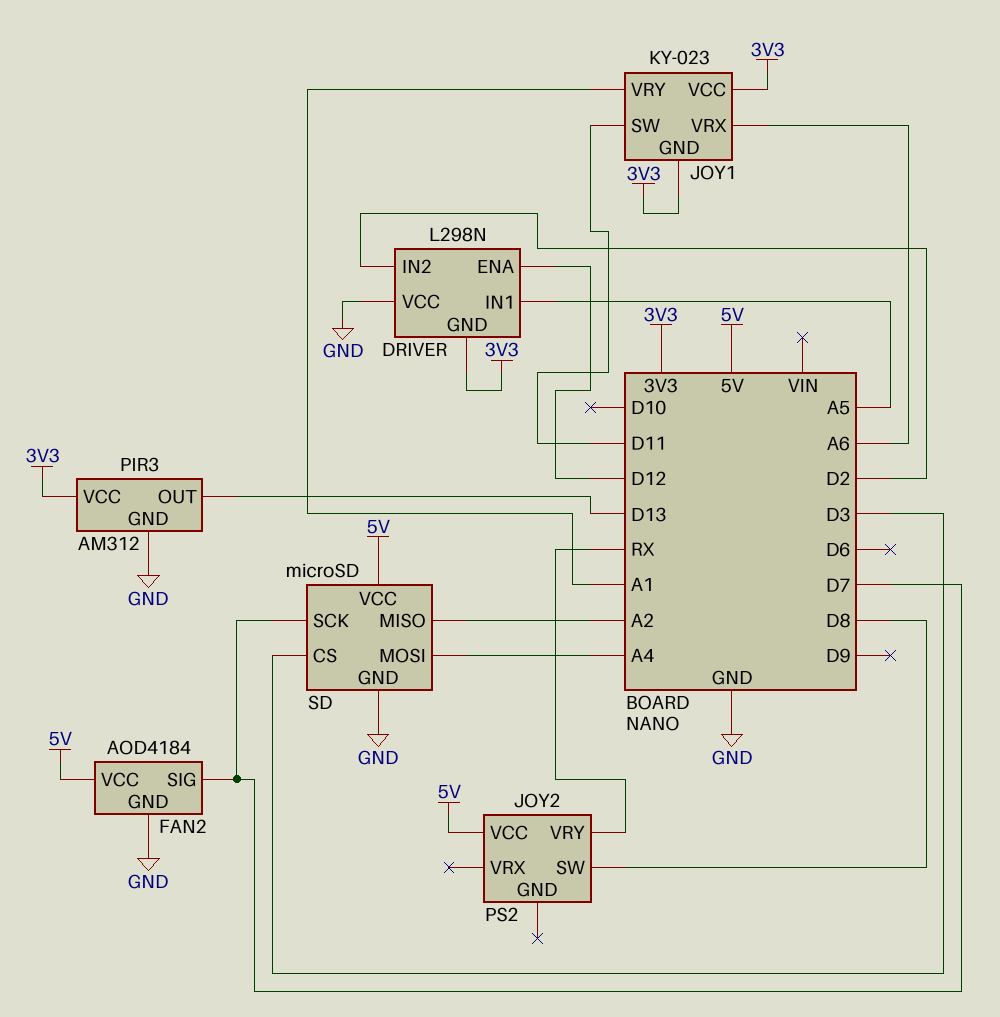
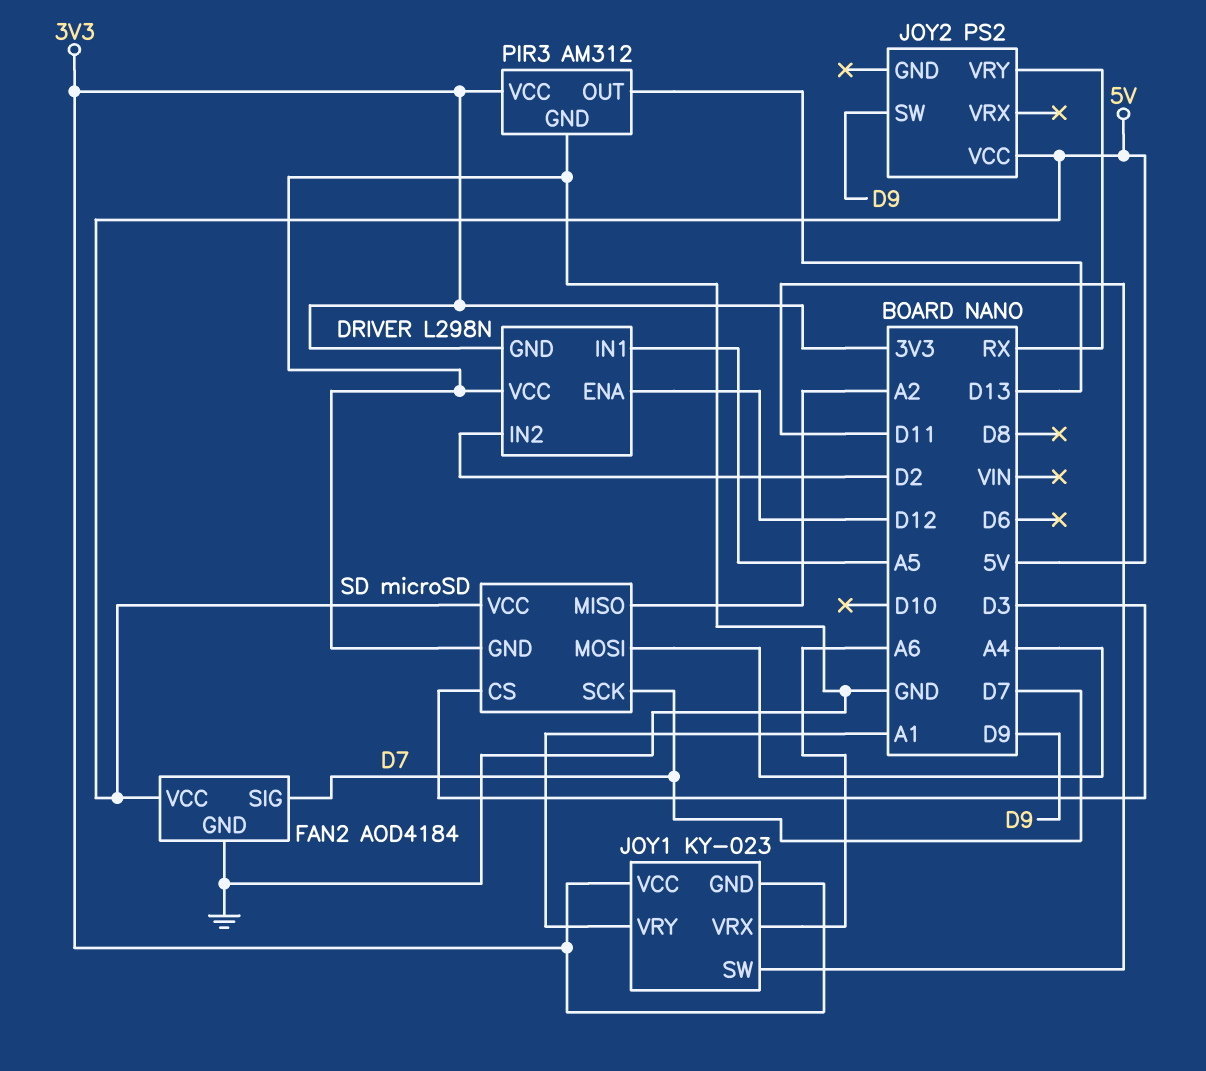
JOY2 pin SW: D8 -> D9

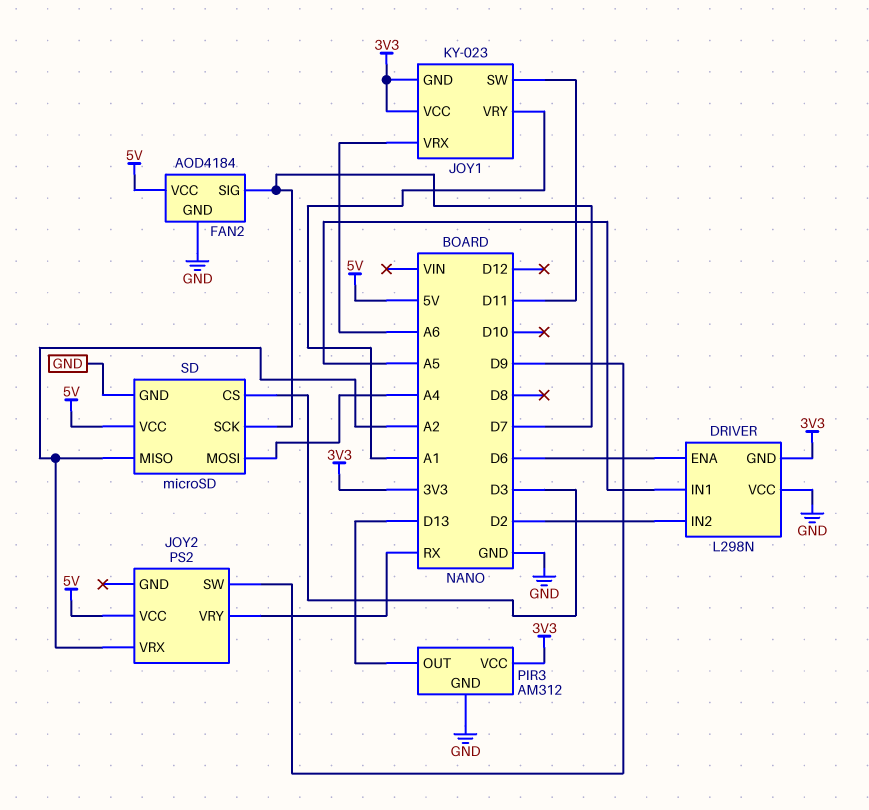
DRIVER pin ENA: D12 -> D6
JOY2 pin VRX: none -> A2

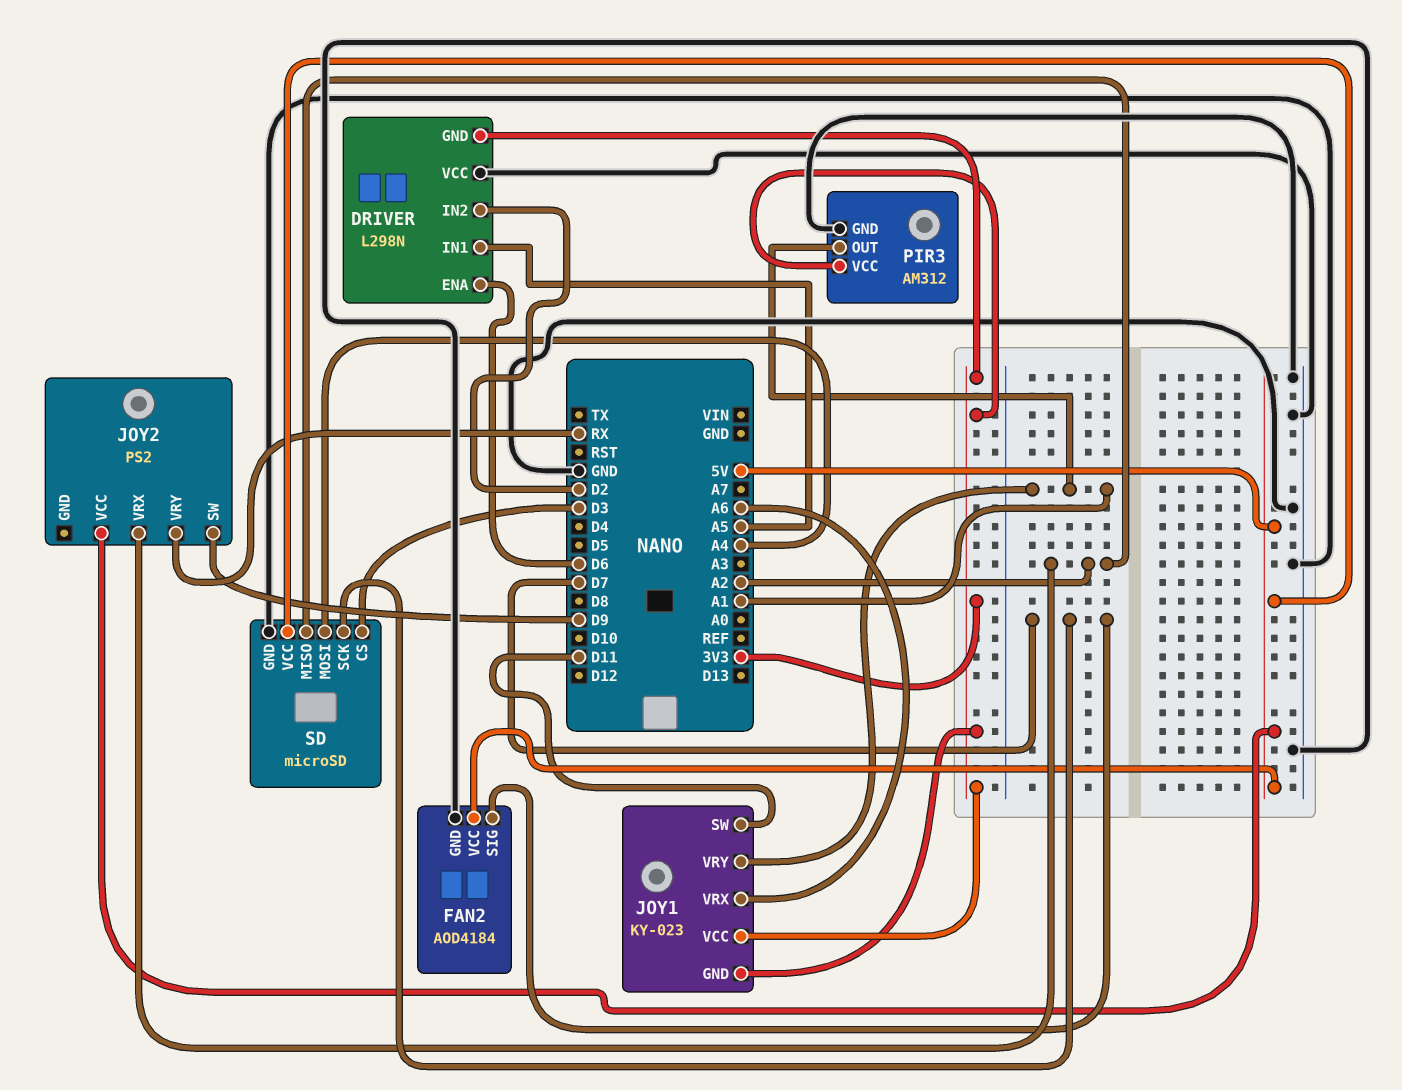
PIR3 pin OUT: D13 -> A1

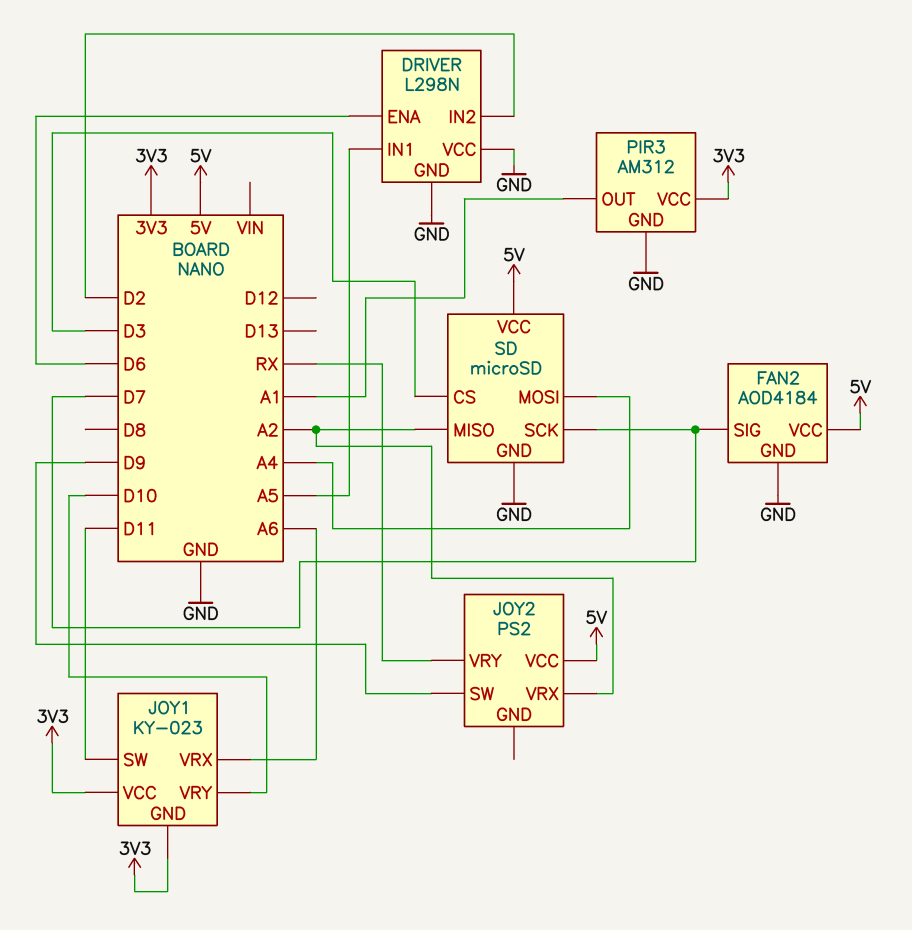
DRIVER pin GND: 3V3 -> GND
JOY1 pin VRY: A1 -> D10

